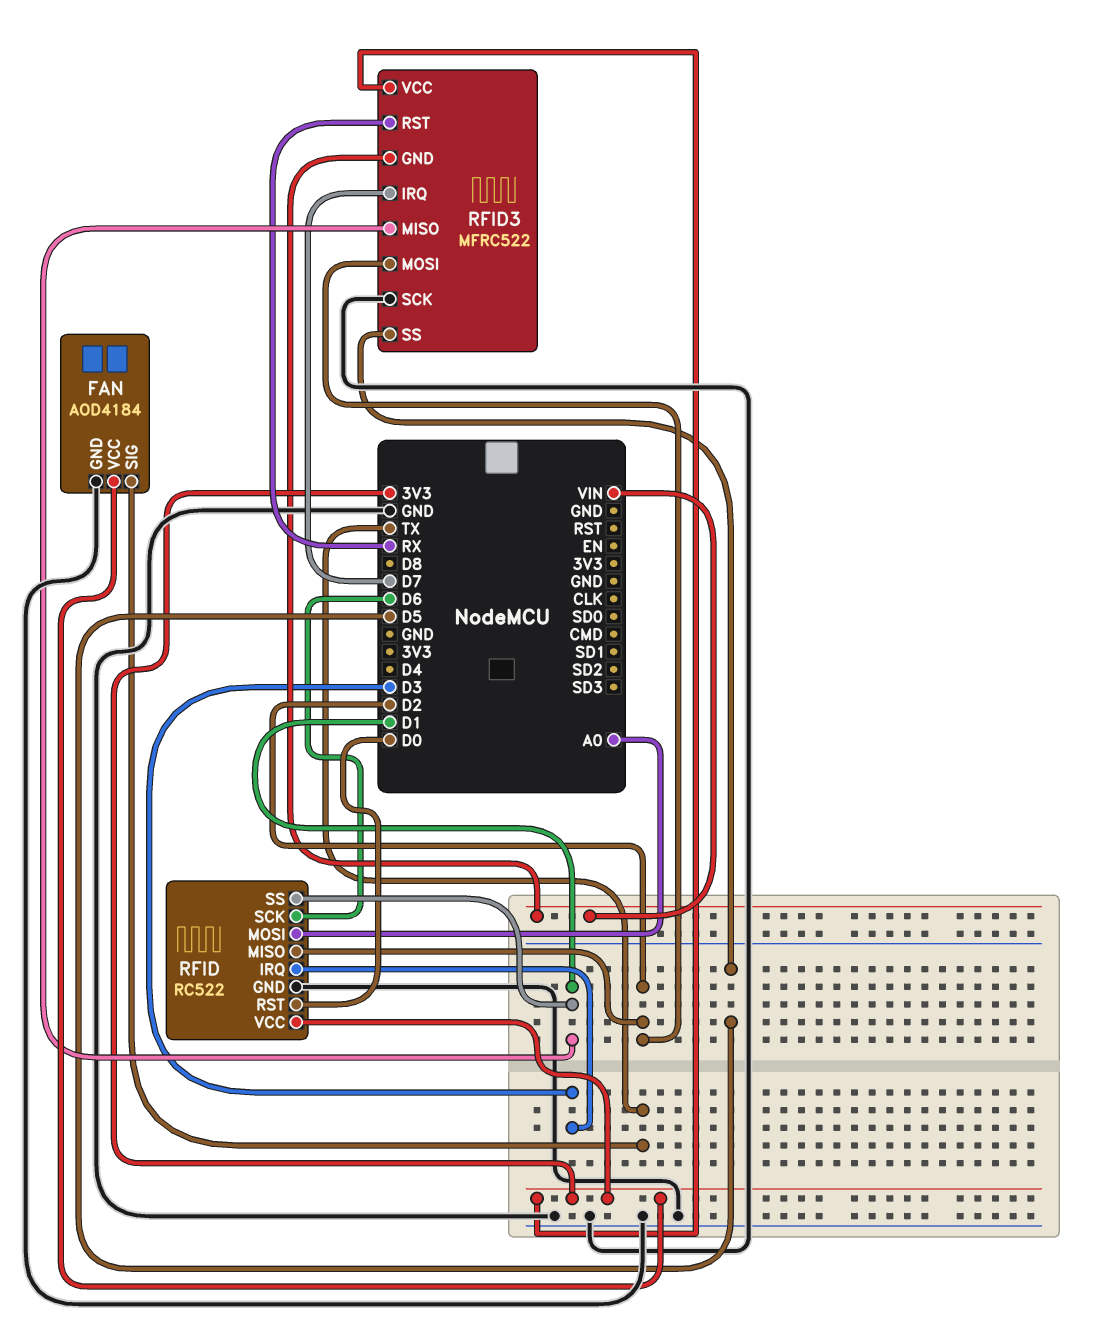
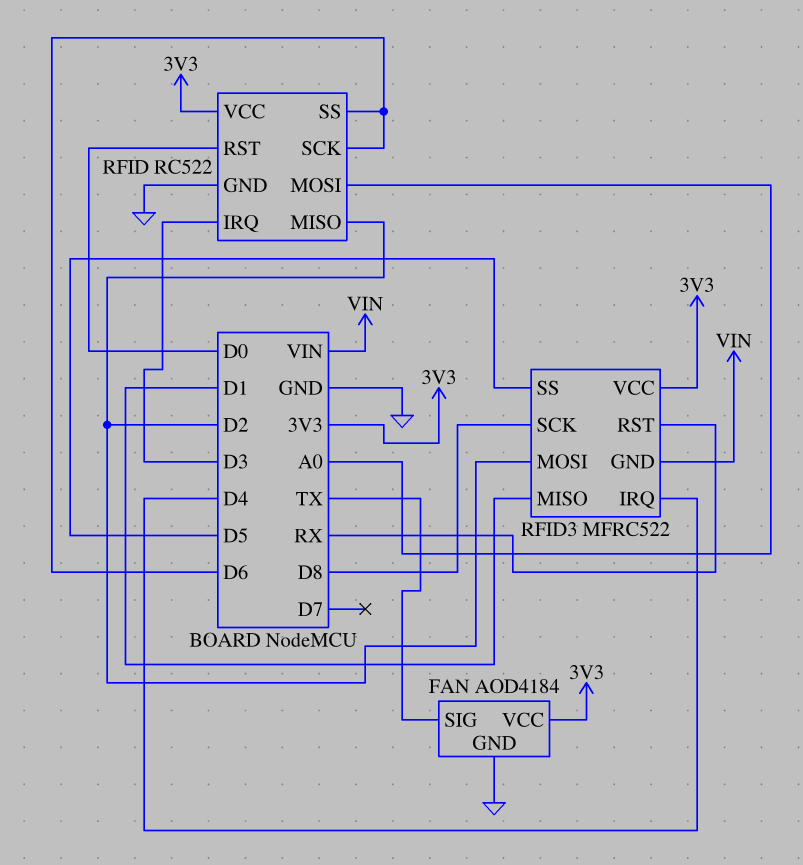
RFID pin SS: D1 -> D6
RFID3 pin IRQ: D7 -> D4
RFID3 pin SCK: GND -> D8

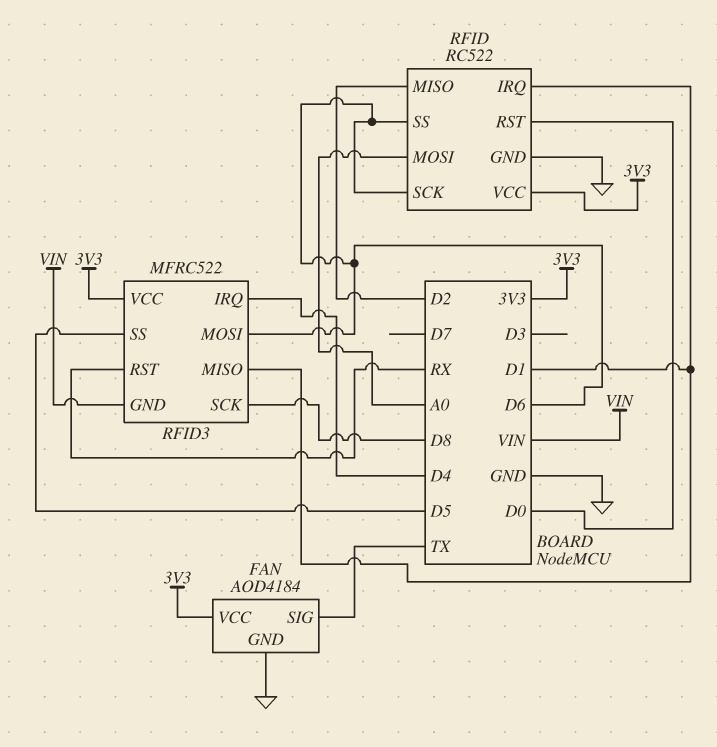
RFID pin IRQ: D3 -> D1
RFID3 pin MOSI: D2 -> D6

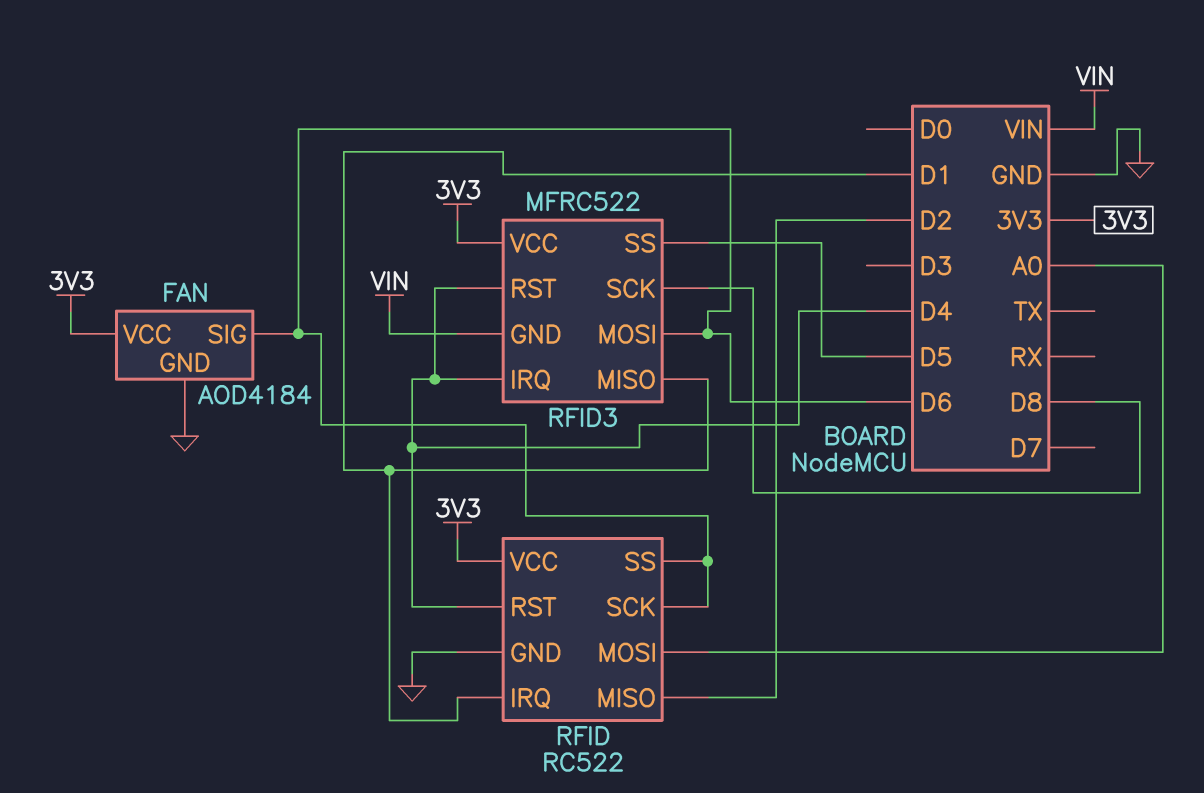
FAN pin SIG: TX -> D6
RFID pin RST: D0 -> D4
RFID3 pin RST: RX -> D4

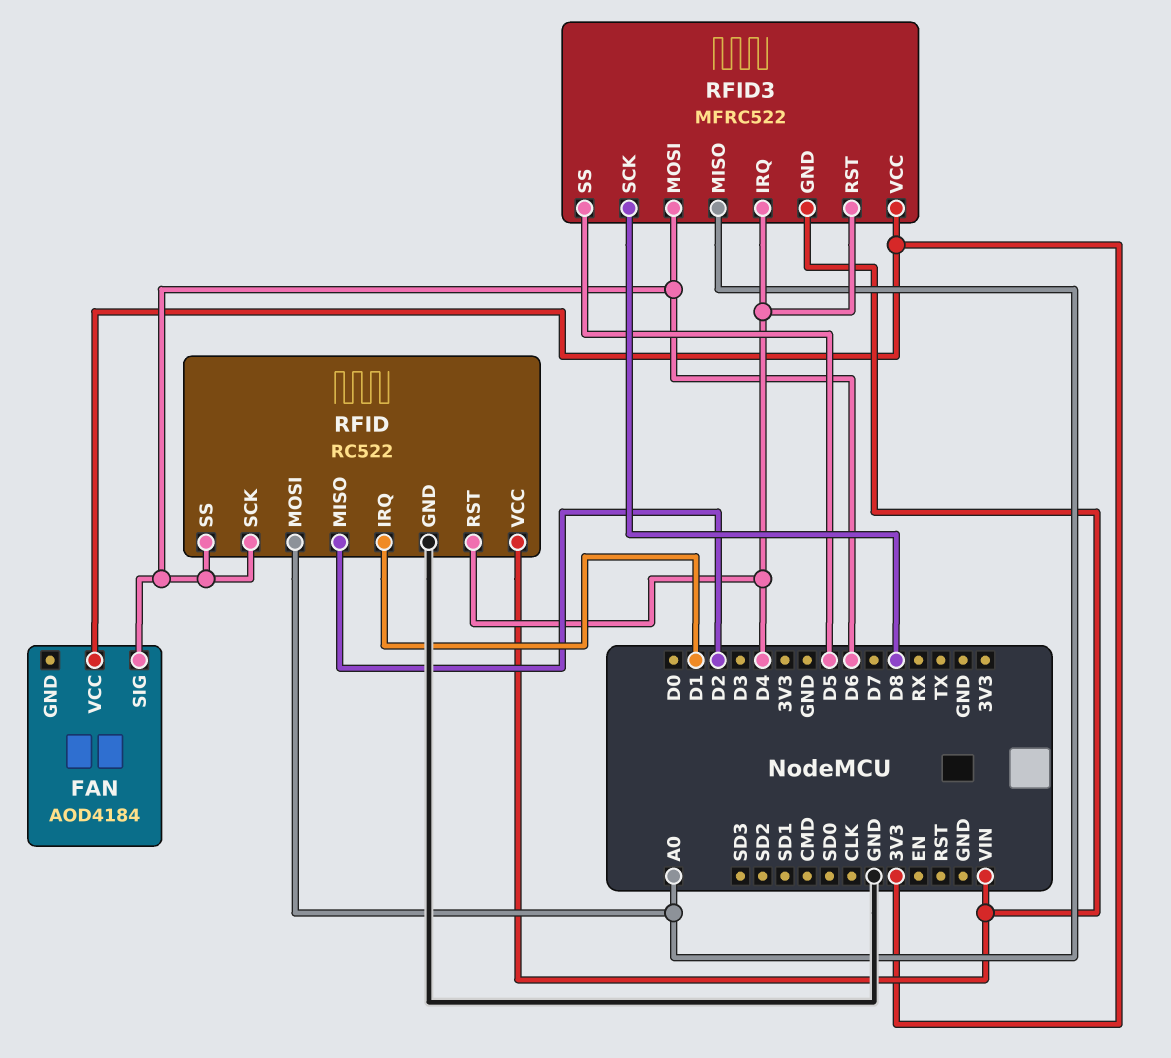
FAN pin GND: GND -> none
RFID pin VCC: 3V3 -> VIN
RFID3 pin MISO: D1 -> A0

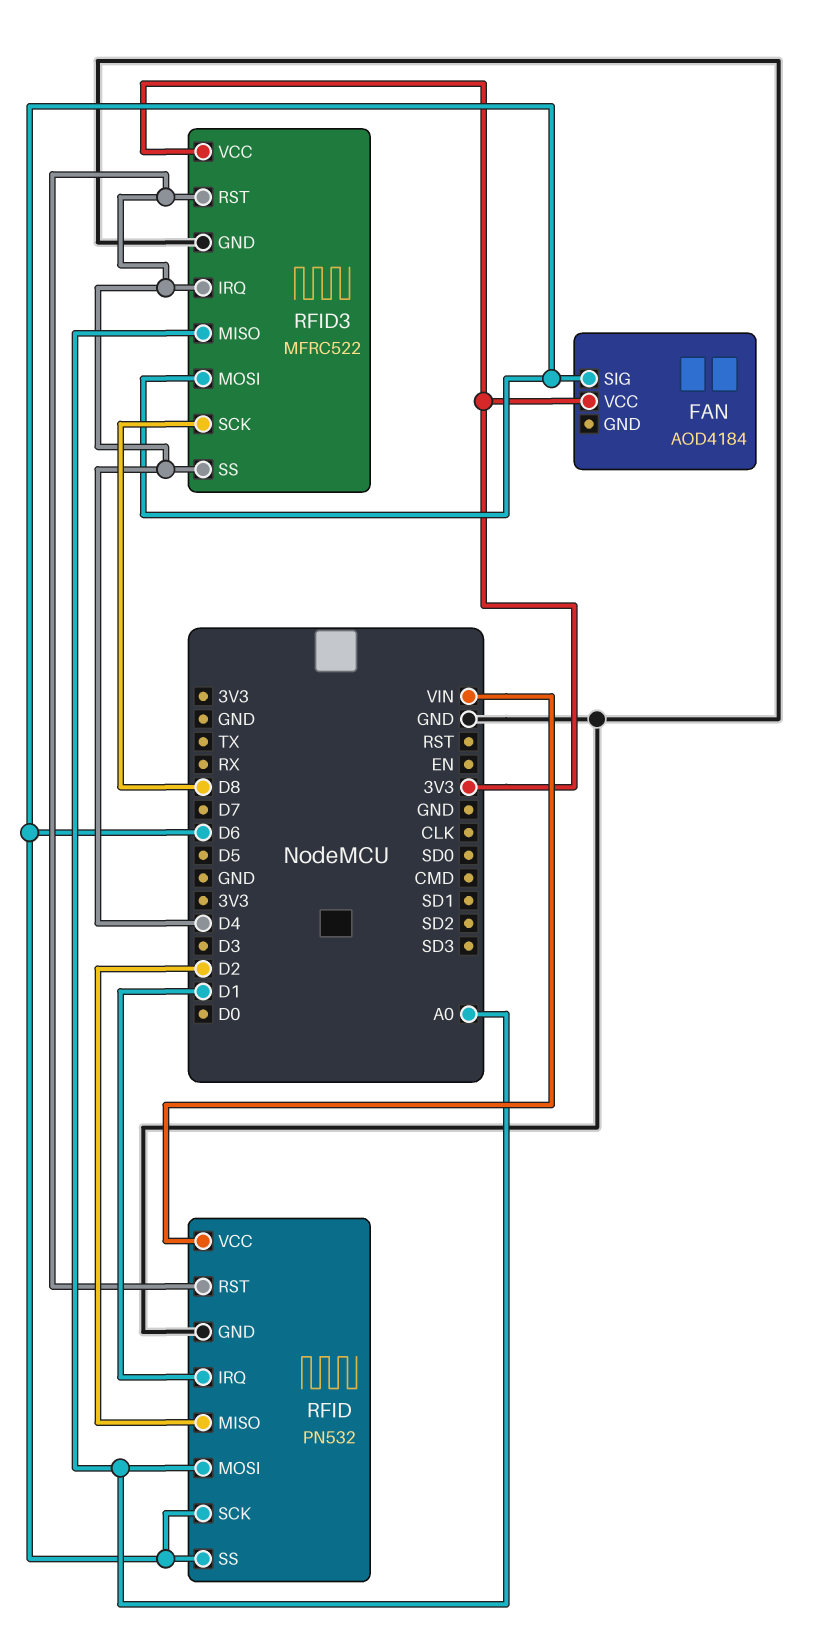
RFID: RC522 -> PN532
RFID3 pin GND: VIN -> GND
RFID3 pin SS: D5 -> D4

